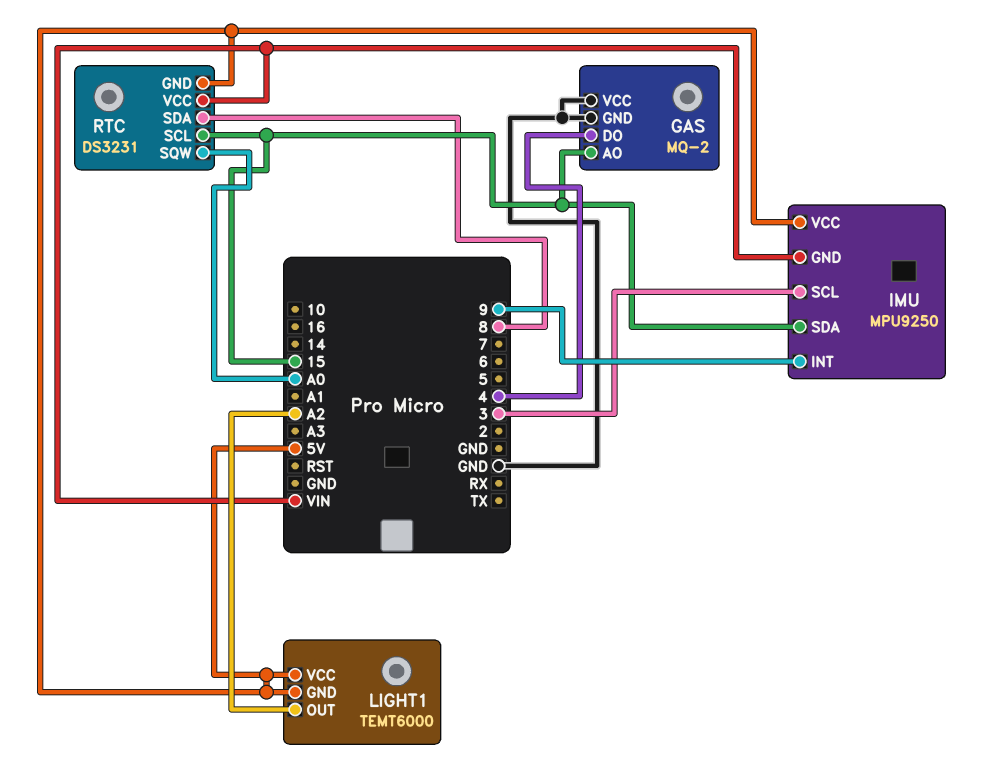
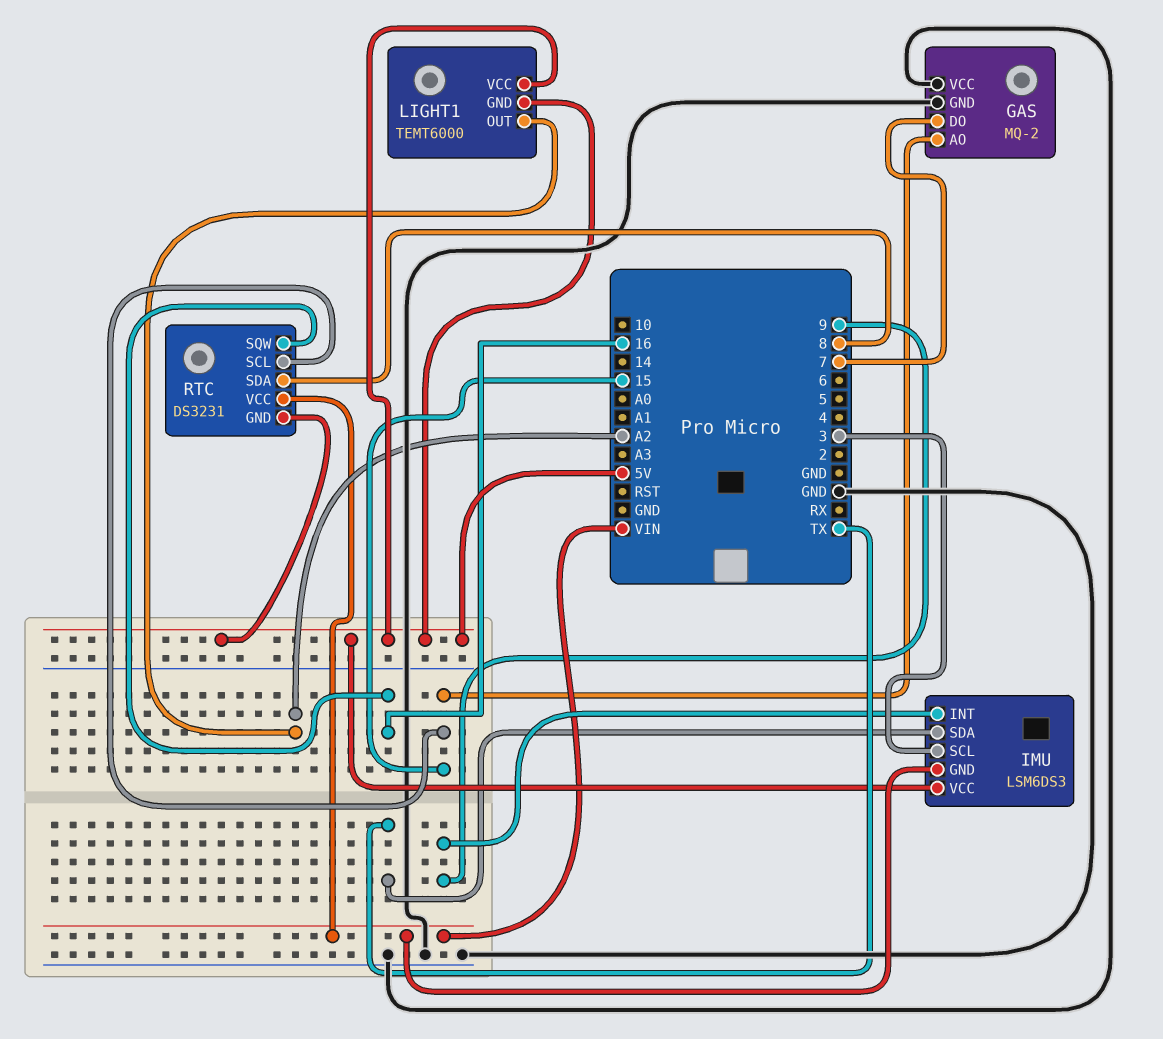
GAS pin DO: 4 -> 7
IMU: MPU9250 -> LSM6DS3
IMU pin SDA: 15 -> TX
RTC pin SQW: A0 -> 16

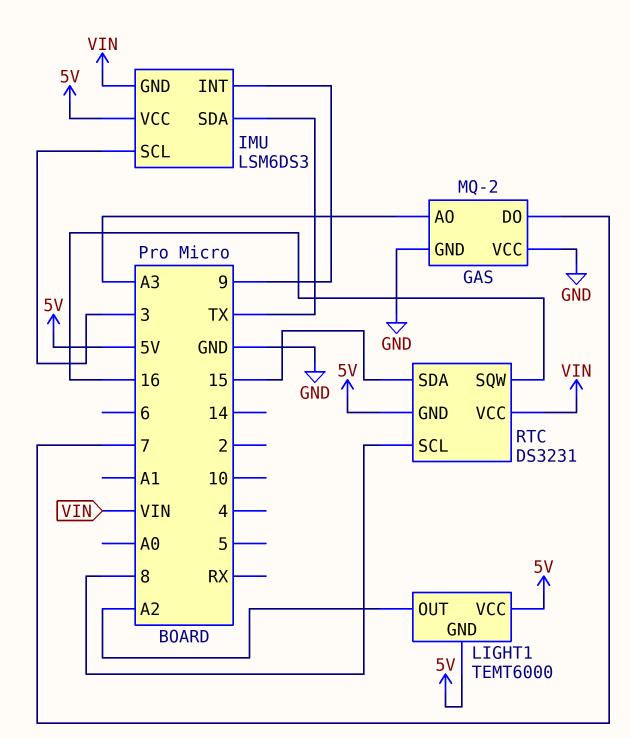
GAS pin AO: 15 -> A3
RTC pin SCL: 15 -> 8
RTC pin SDA: 8 -> 15

